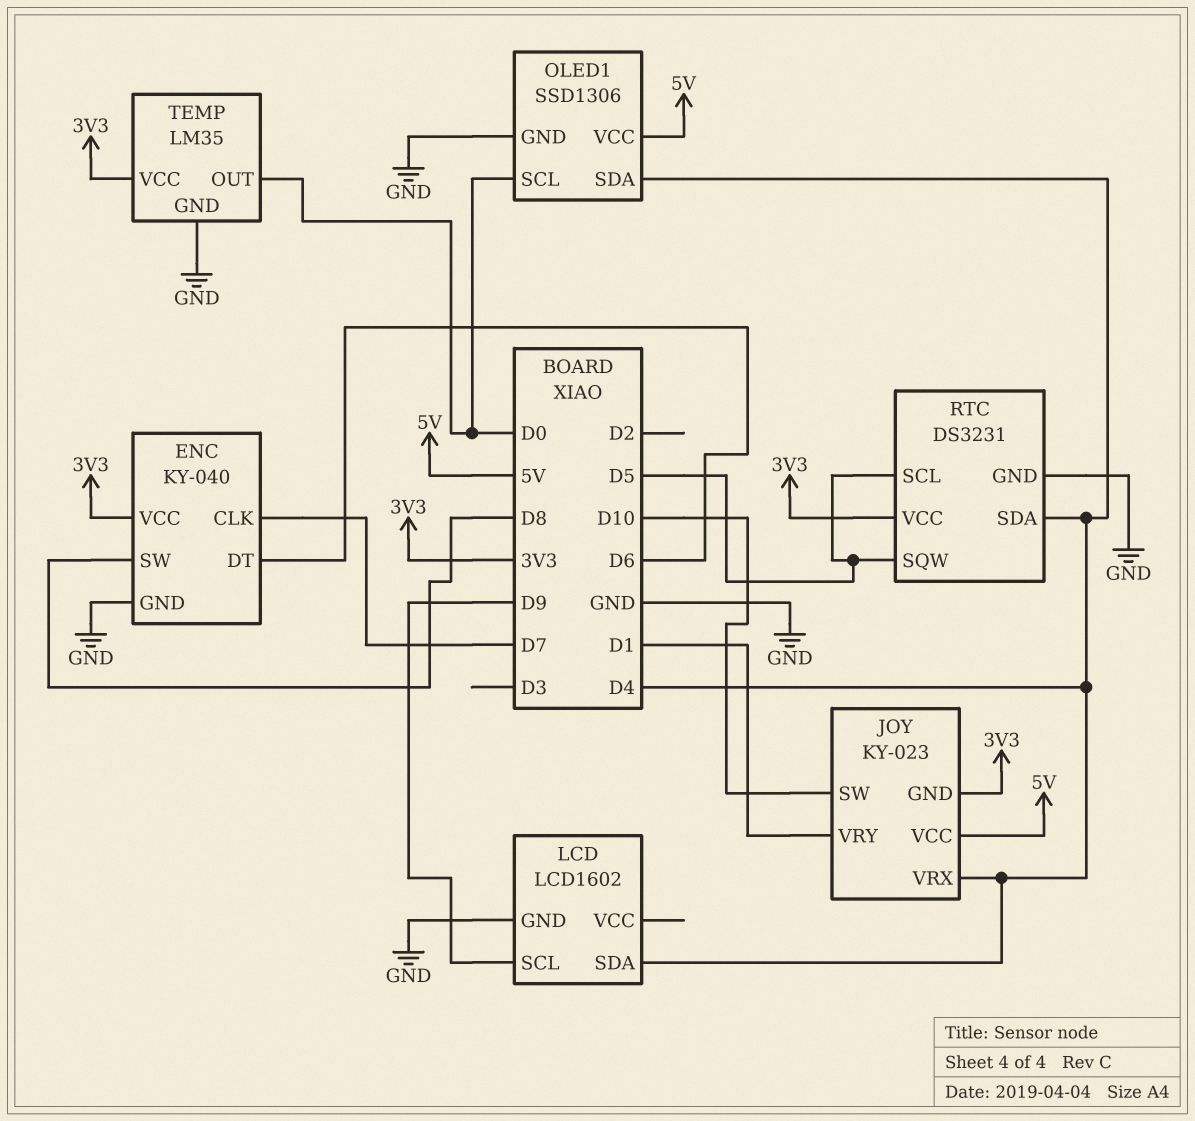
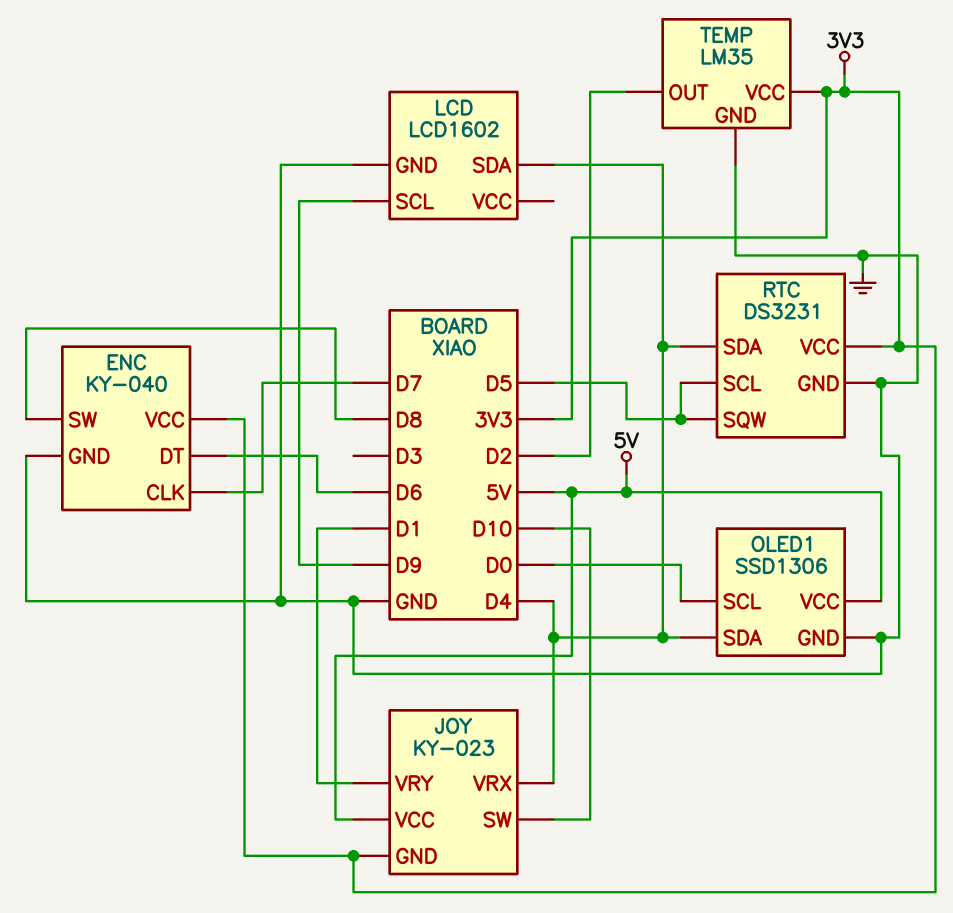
TEMP pin OUT: D0 -> D2

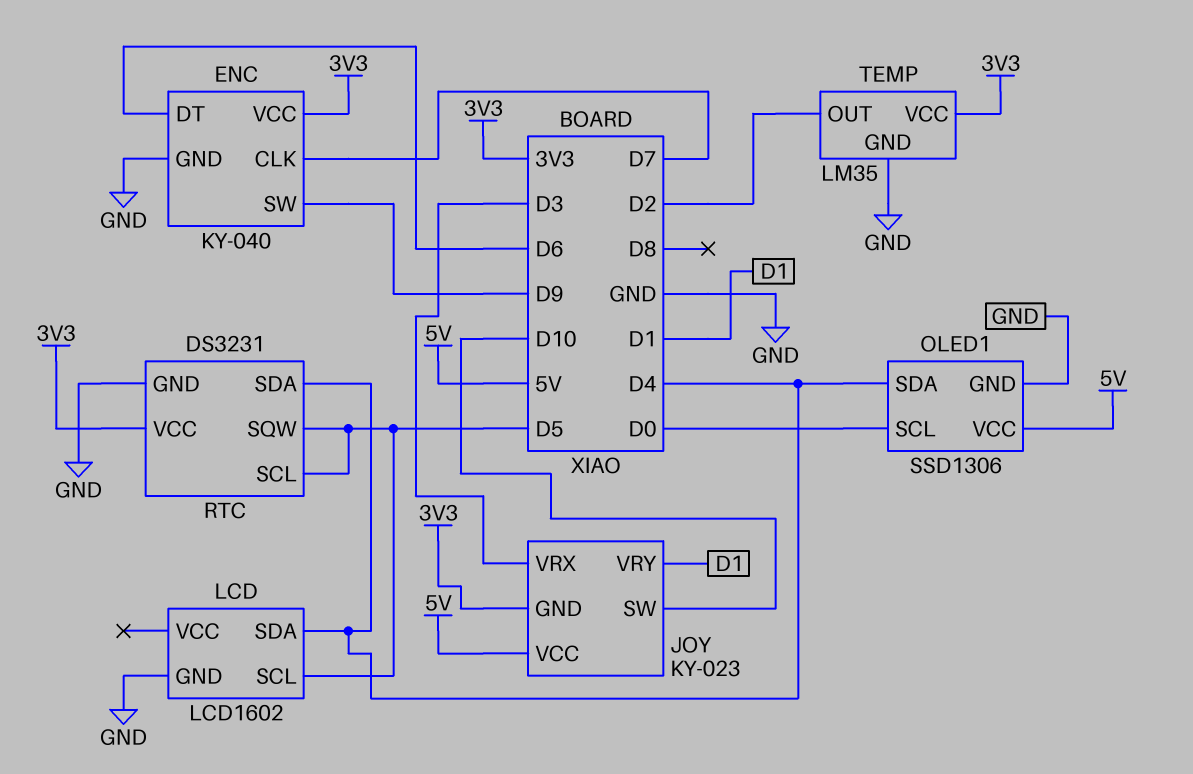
ENC pin SW: D8 -> D9
JOY pin VRX: D4 -> D3
LCD pin SCL: D9 -> D5

